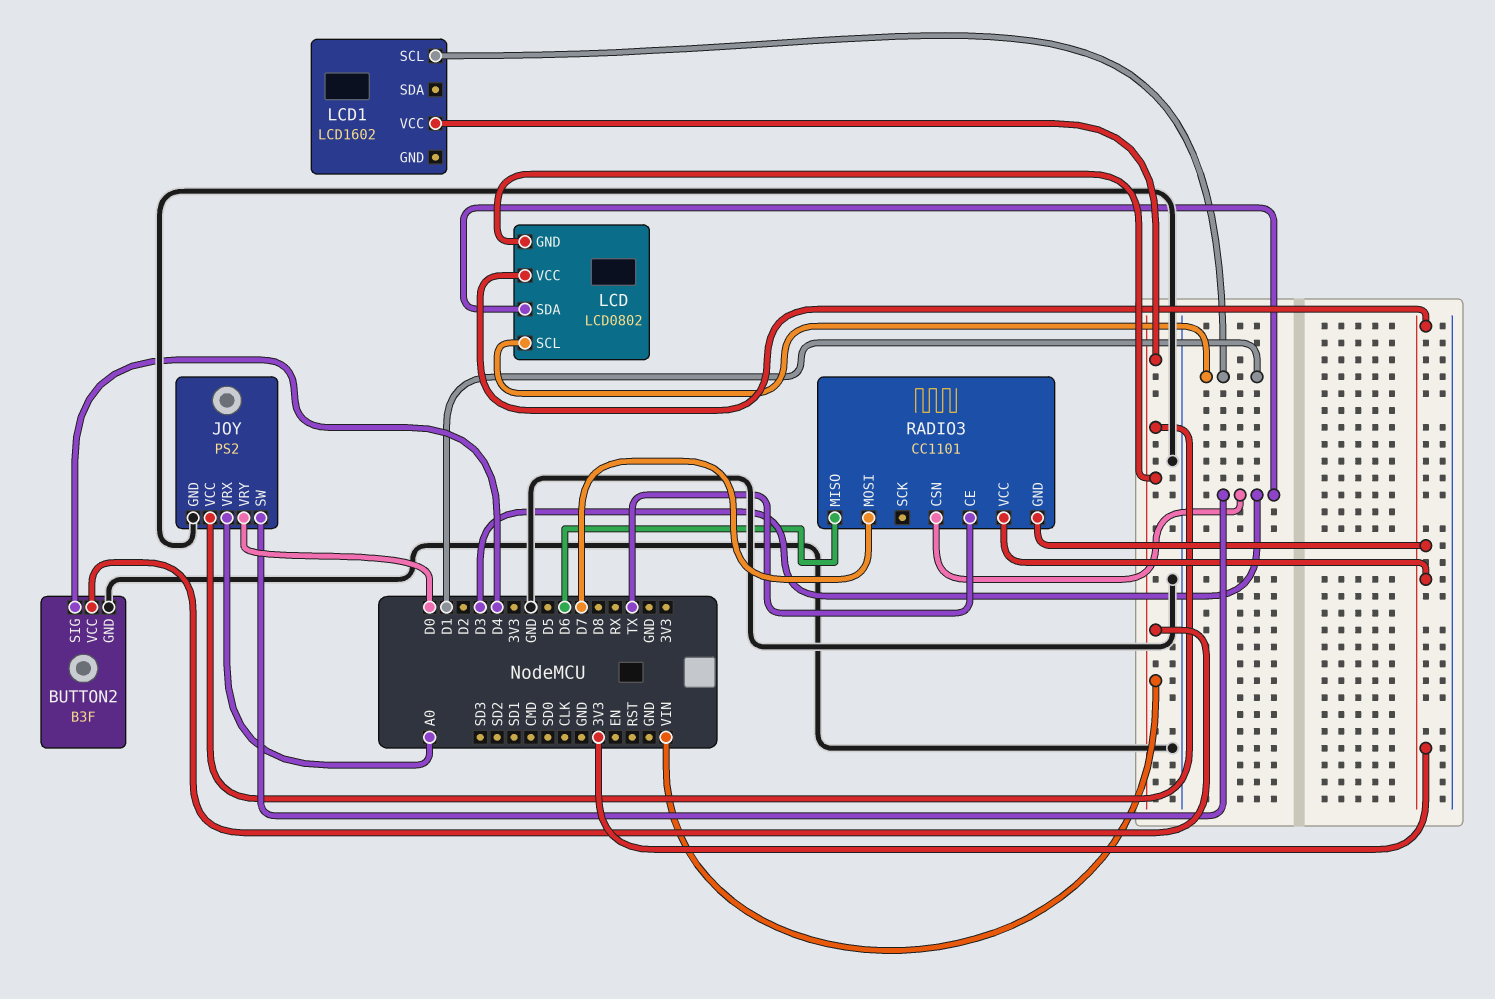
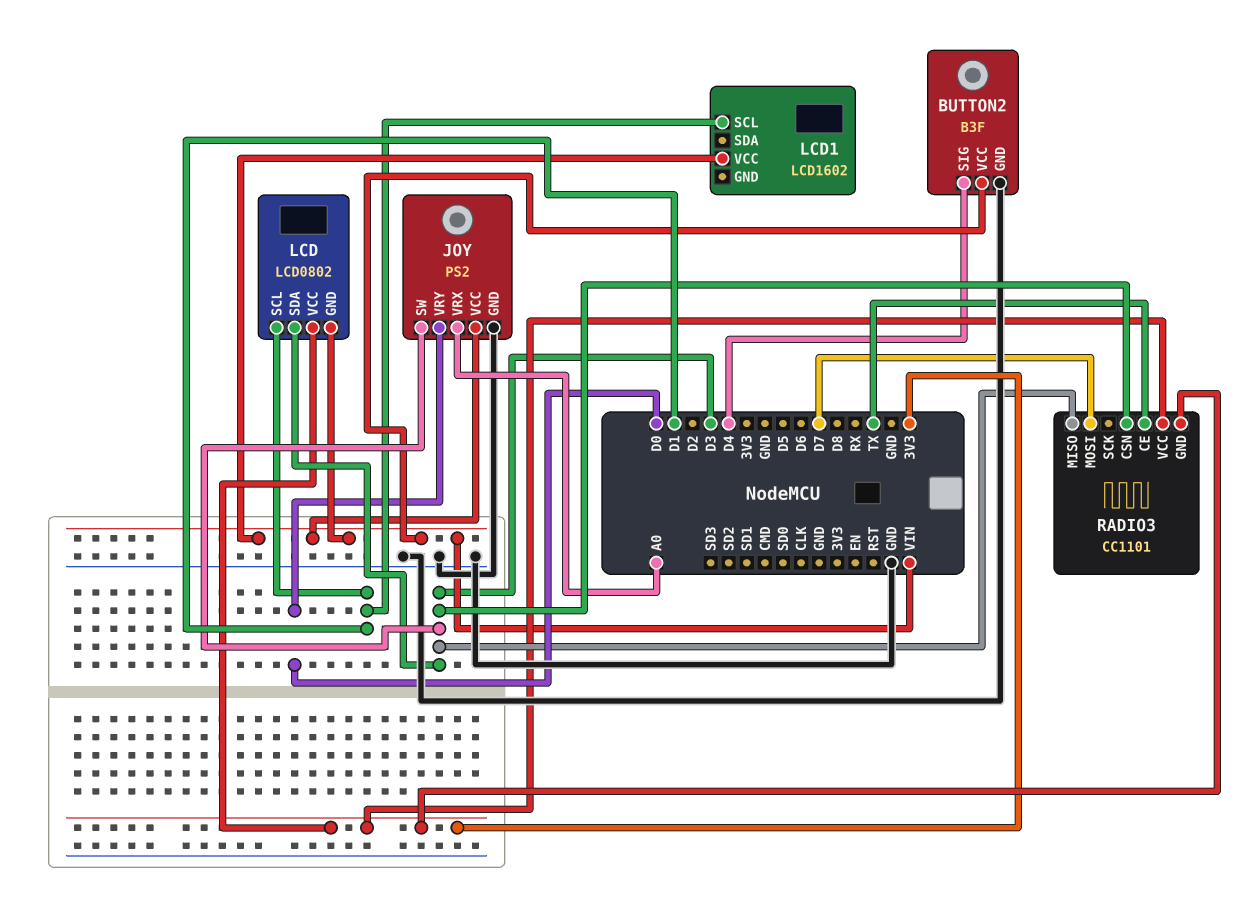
RADIO3 pin MISO: D6 -> D3

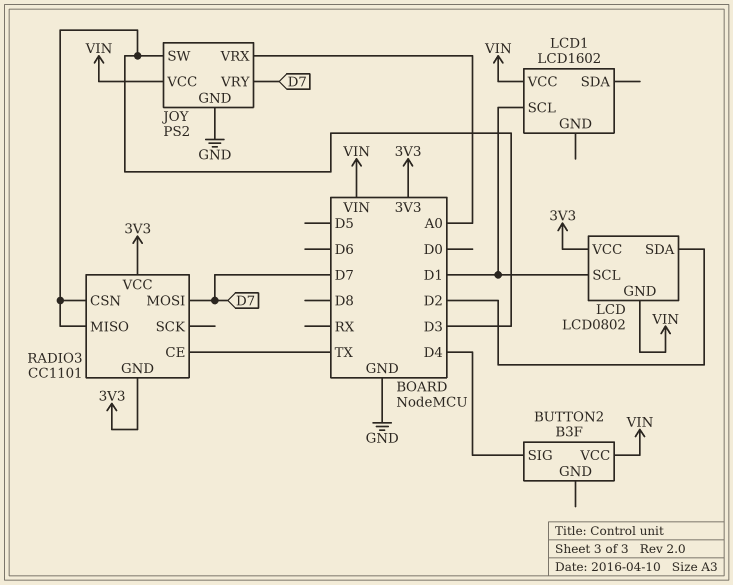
BUTTON2 pin GND: GND -> none
JOY pin VRY: D0 -> D7
LCD pin SDA: D3 -> D2

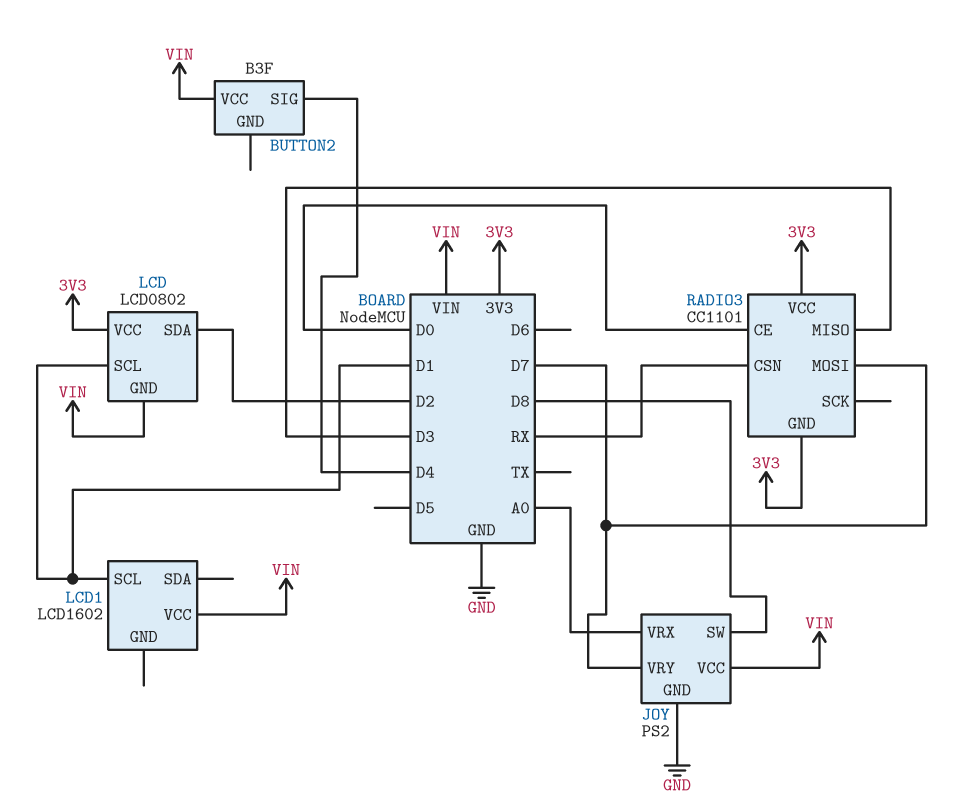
JOY pin SW: D3 -> D8
RADIO3 pin CE: TX -> D0
RADIO3 pin CSN: D3 -> RX

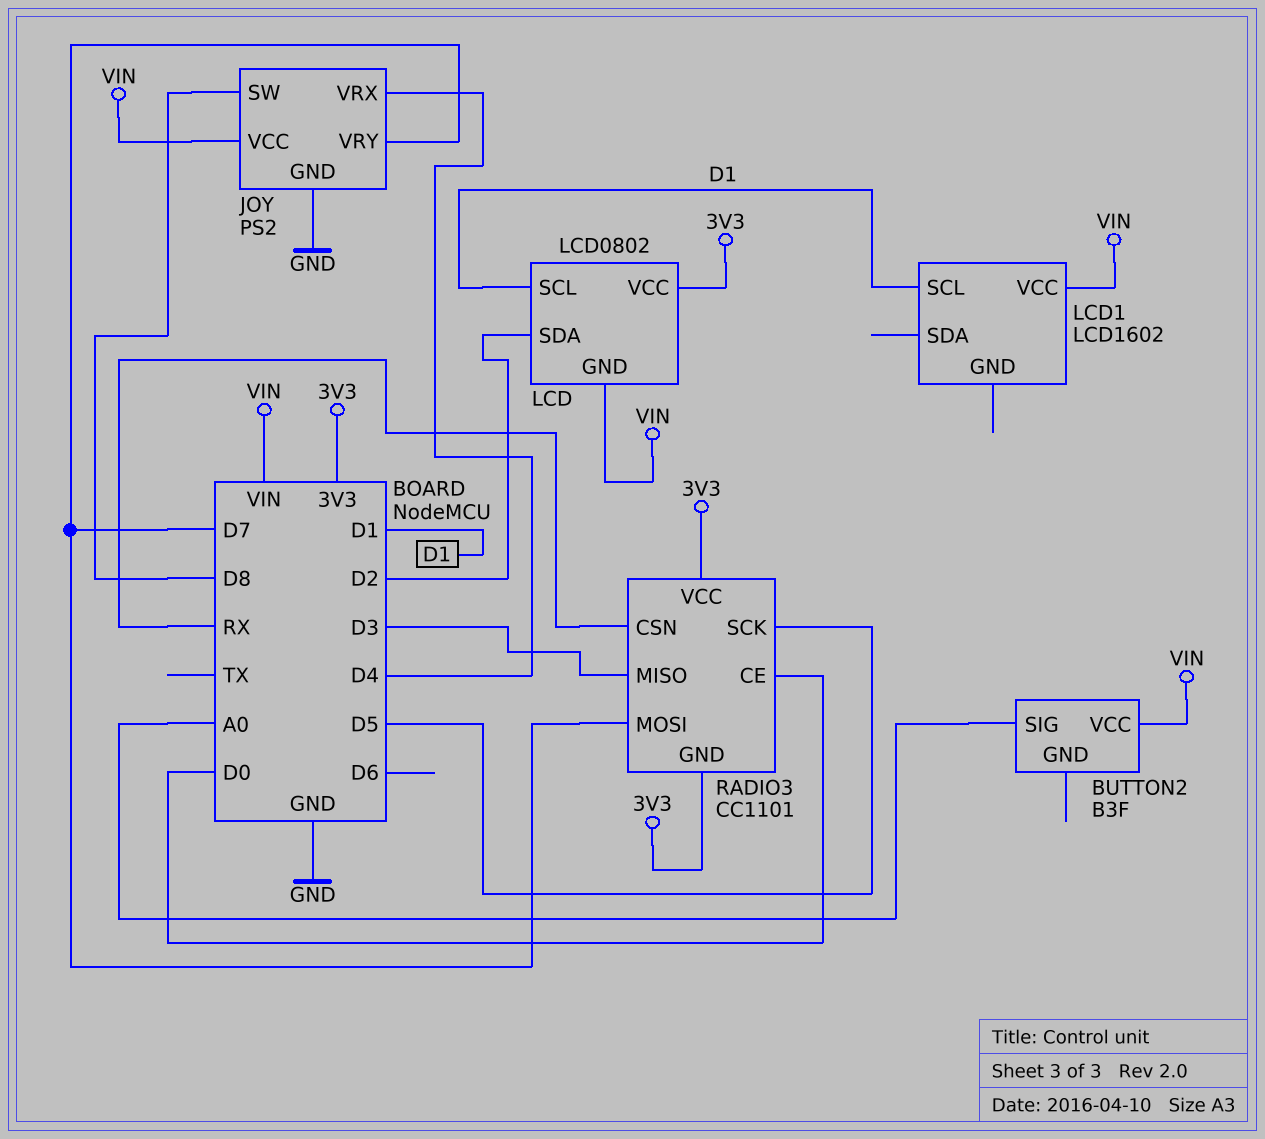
BUTTON2 pin SIG: D4 -> A0
JOY pin VRX: A0 -> D4
RADIO3 pin SCK: none -> D5

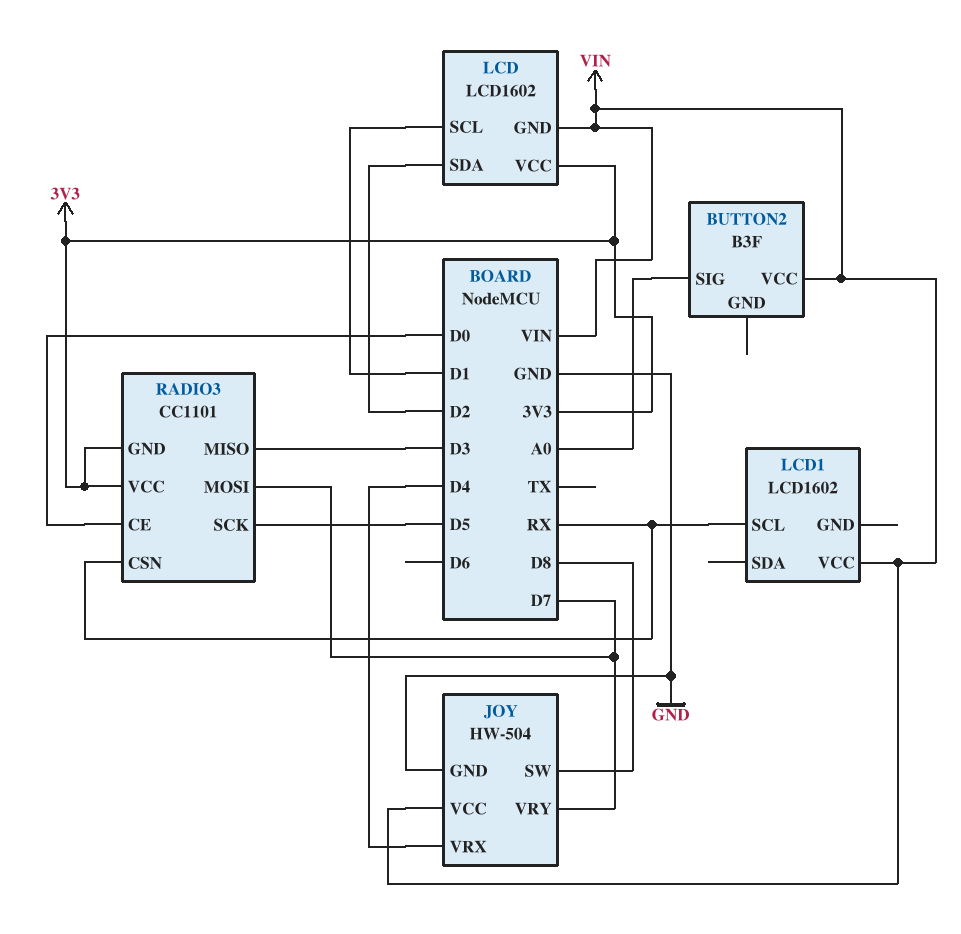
JOY: PS2 -> HW-504
LCD: LCD0802 -> LCD1602
LCD1 pin SCL: D1 -> RX

